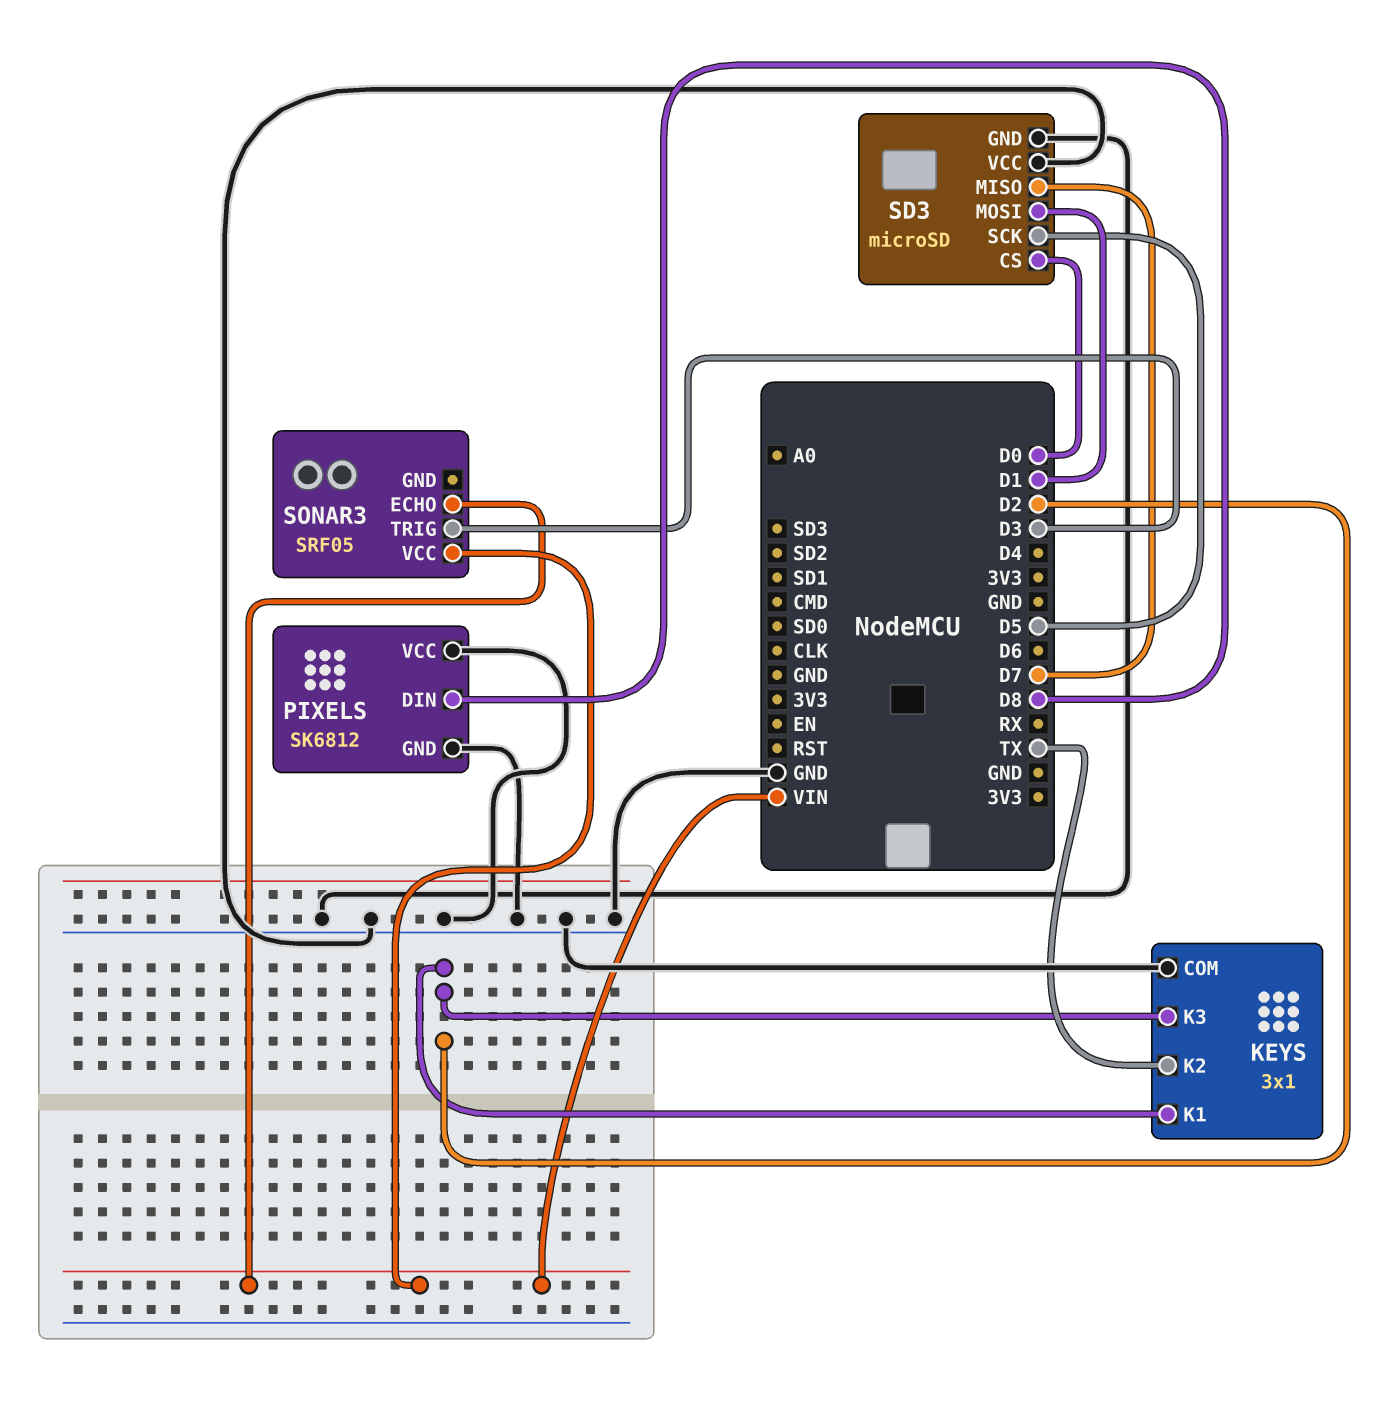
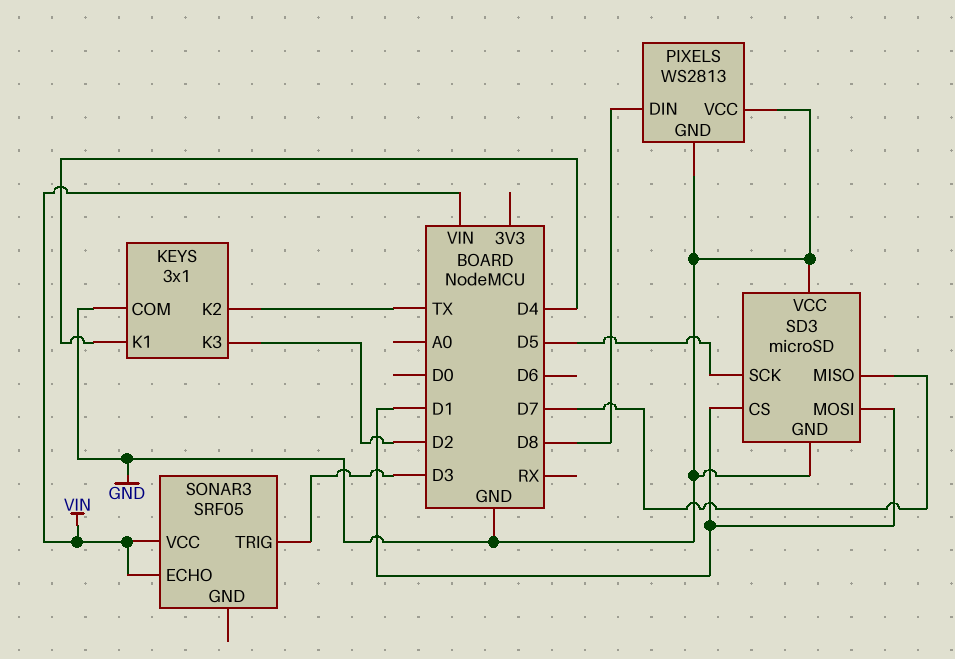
KEYS pin K1: D2 -> D4
PIXELS: SK6812 -> WS2813
SD3 pin CS: D0 -> D1

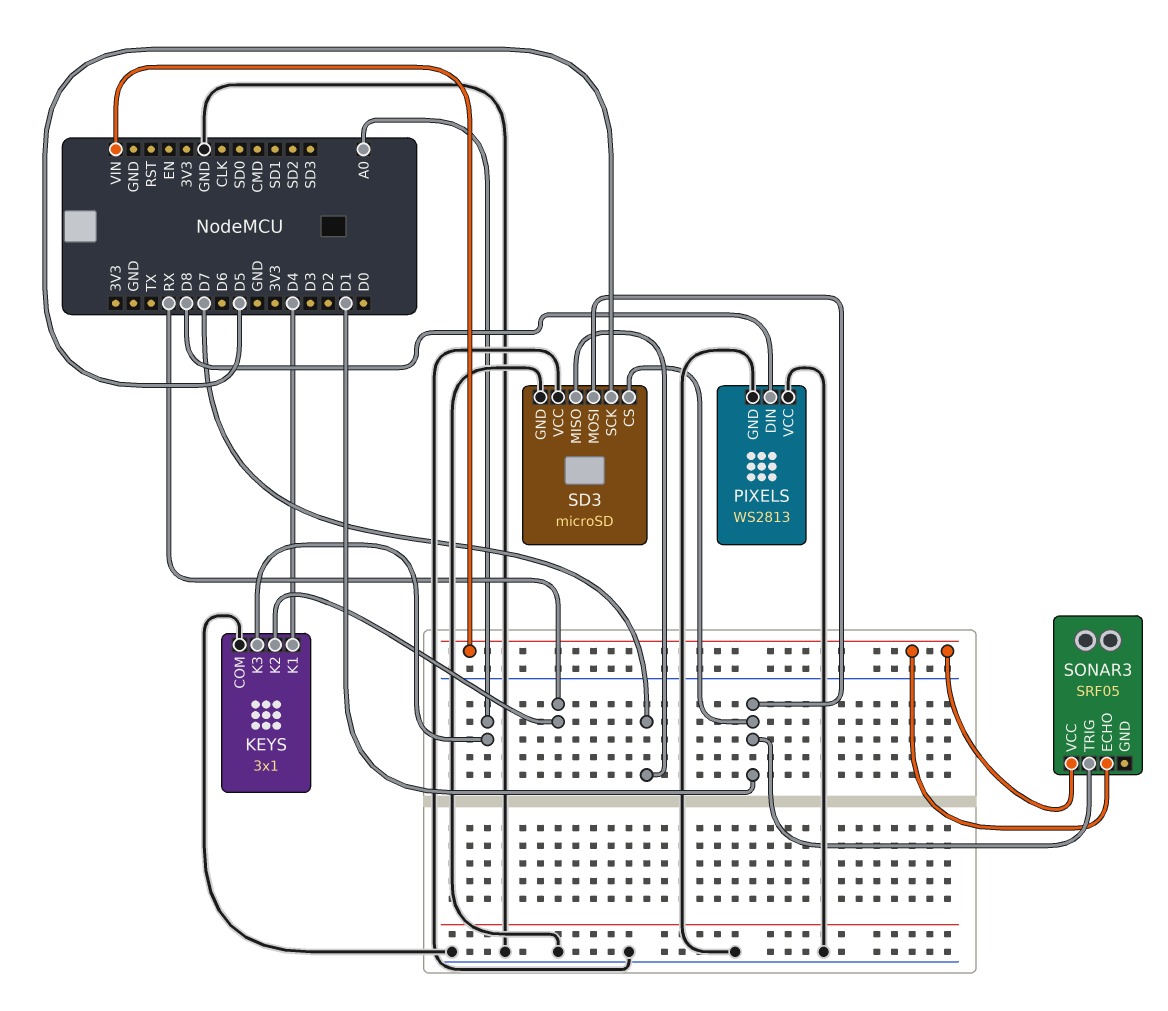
KEYS pin K2: TX -> RX
KEYS pin K3: D2 -> A0
SONAR3 pin TRIG: D3 -> D1

